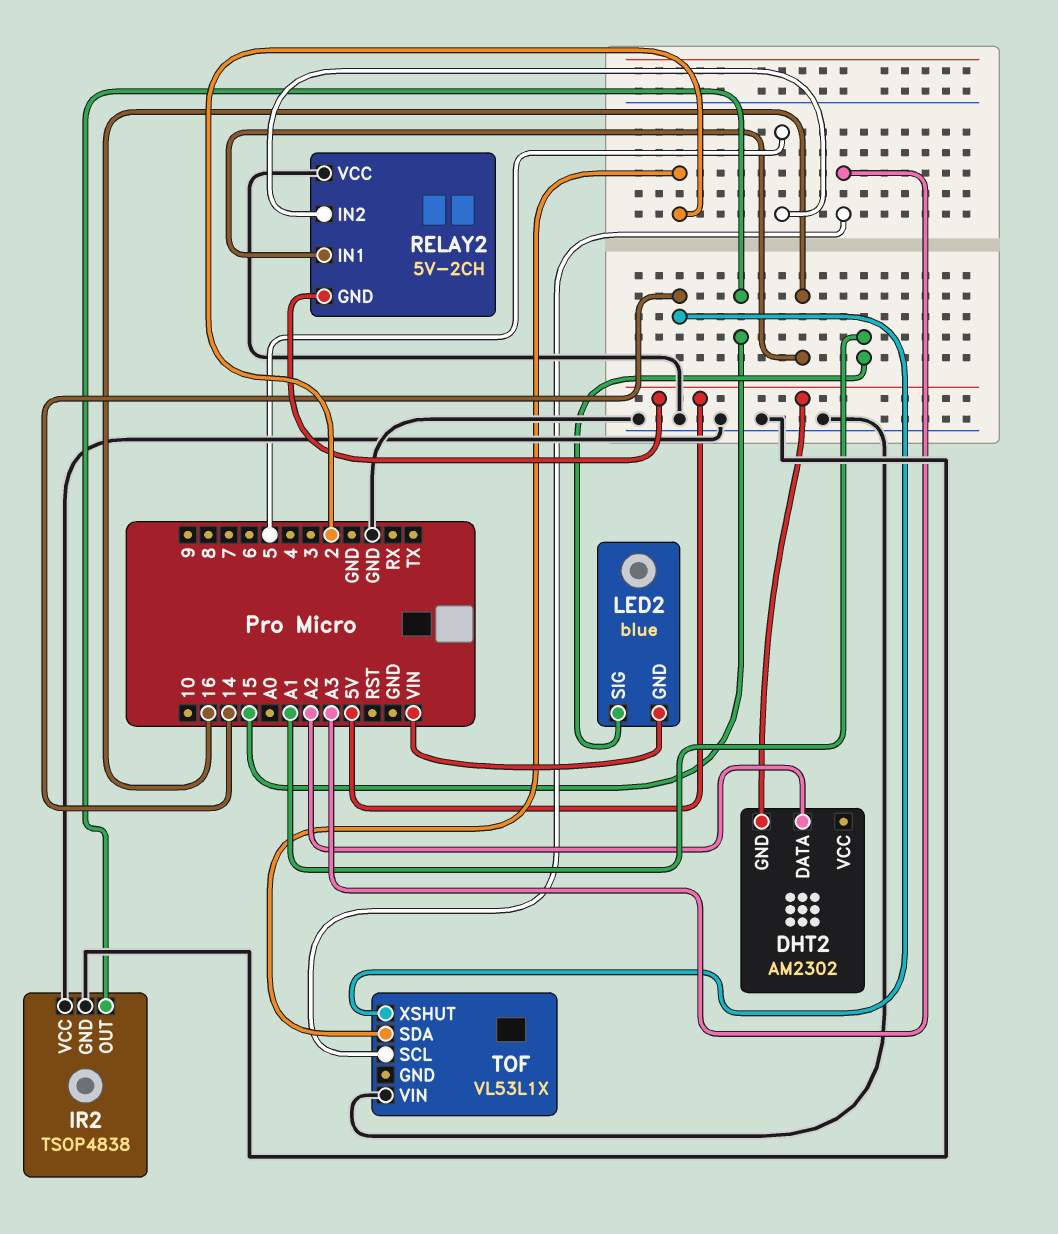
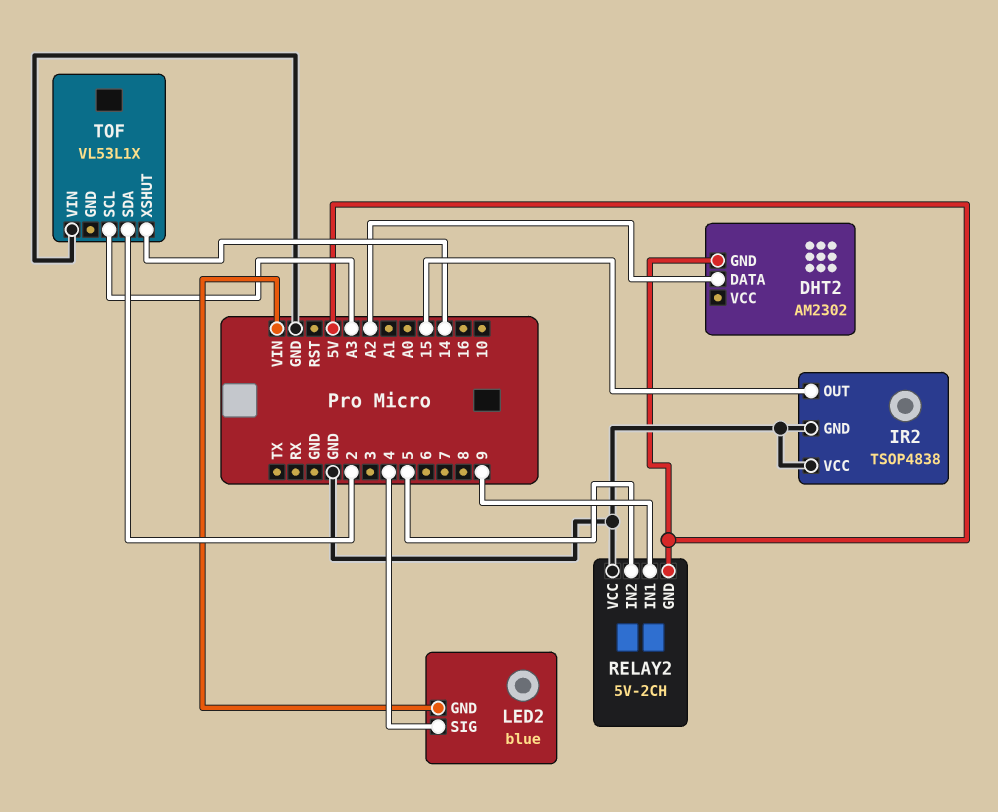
LED2 pin SIG: A1 -> 4
RELAY2 pin IN1: 16 -> 9

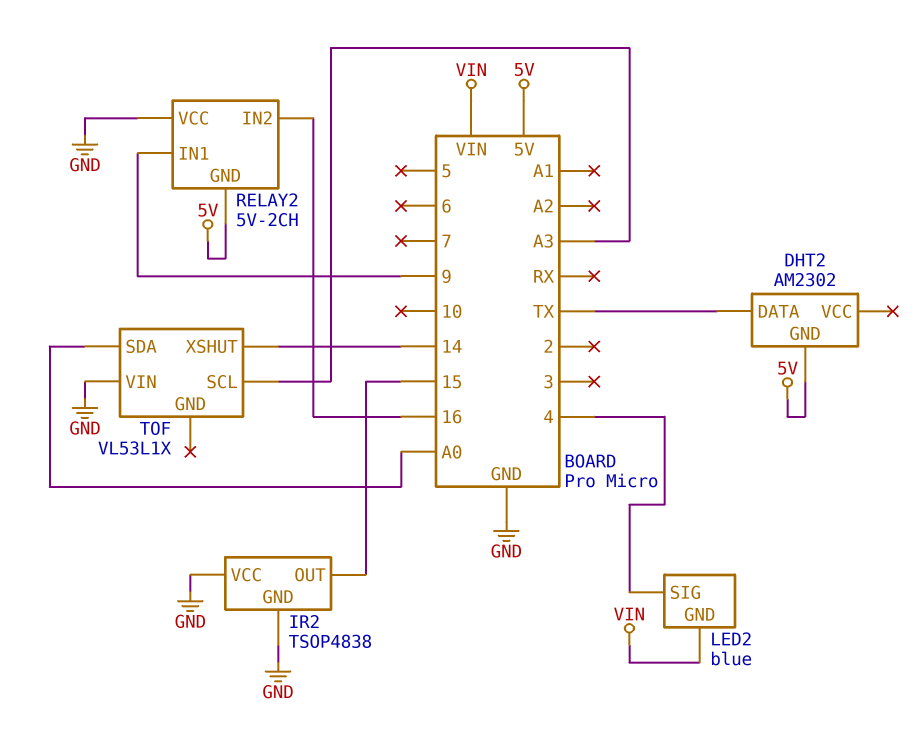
DHT2 pin DATA: A2 -> TX
RELAY2 pin IN2: 5 -> 16
TOF pin SDA: 2 -> A0

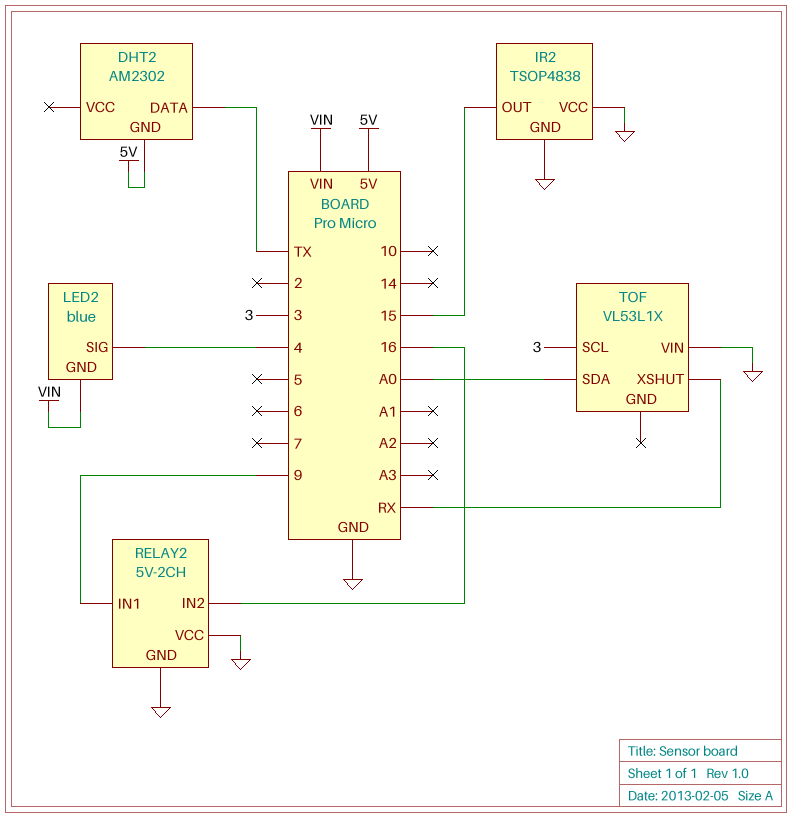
RELAY2 pin GND: 5V -> GND
TOF pin SCL: A3 -> 3
TOF pin XSHUT: 14 -> RX

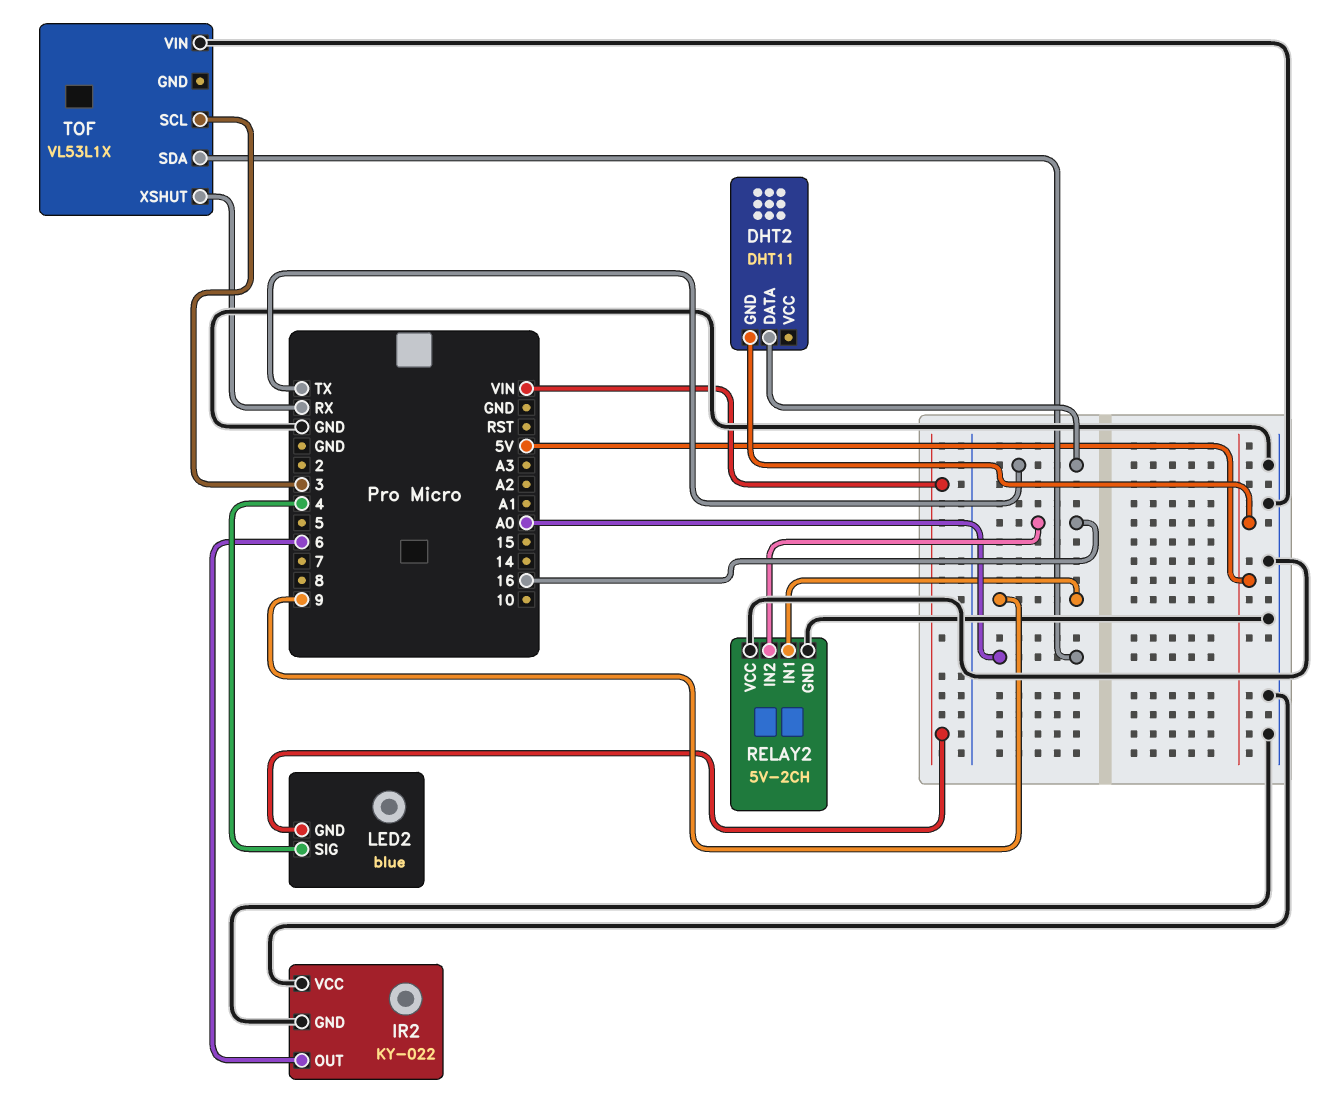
DHT2: AM2302 -> DHT11
IR2: TSOP4838 -> KY-022
IR2 pin OUT: 15 -> 6

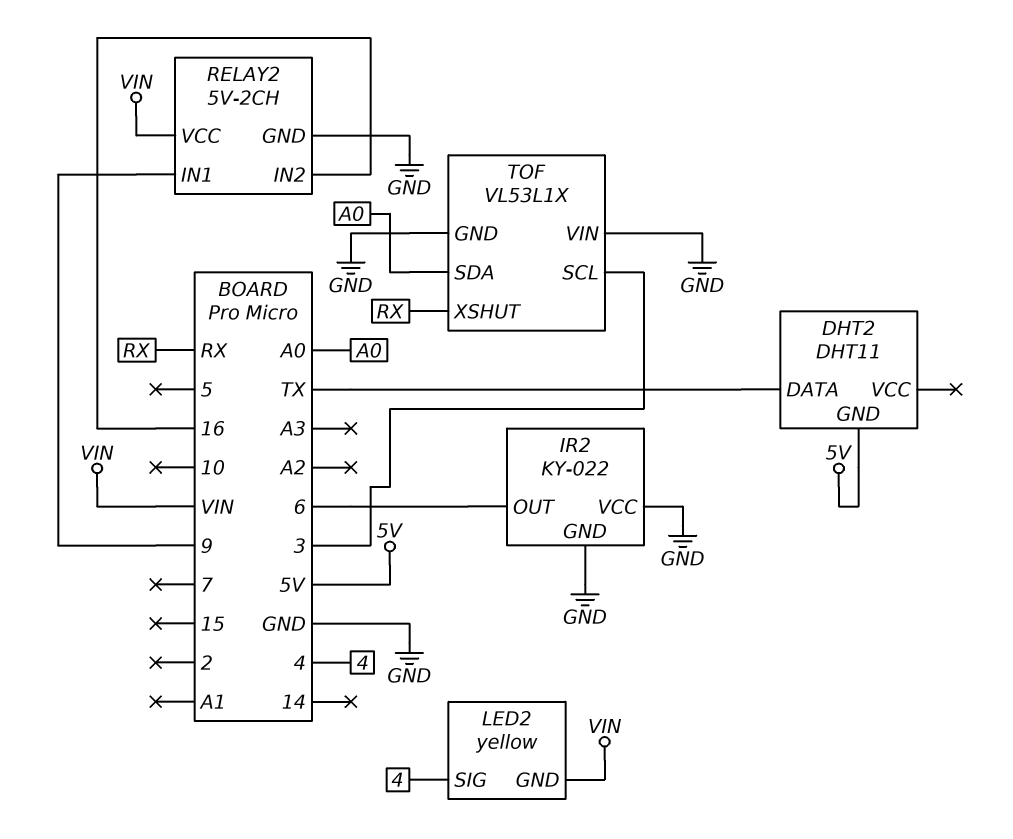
LED2: blue -> yellow
RELAY2 pin VCC: GND -> VIN
TOF pin GND: none -> GND

